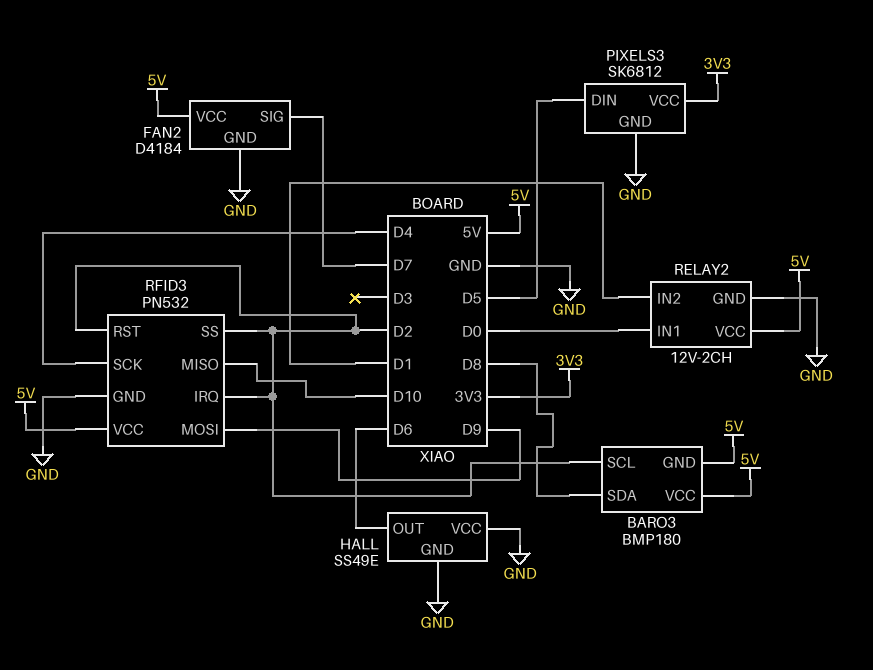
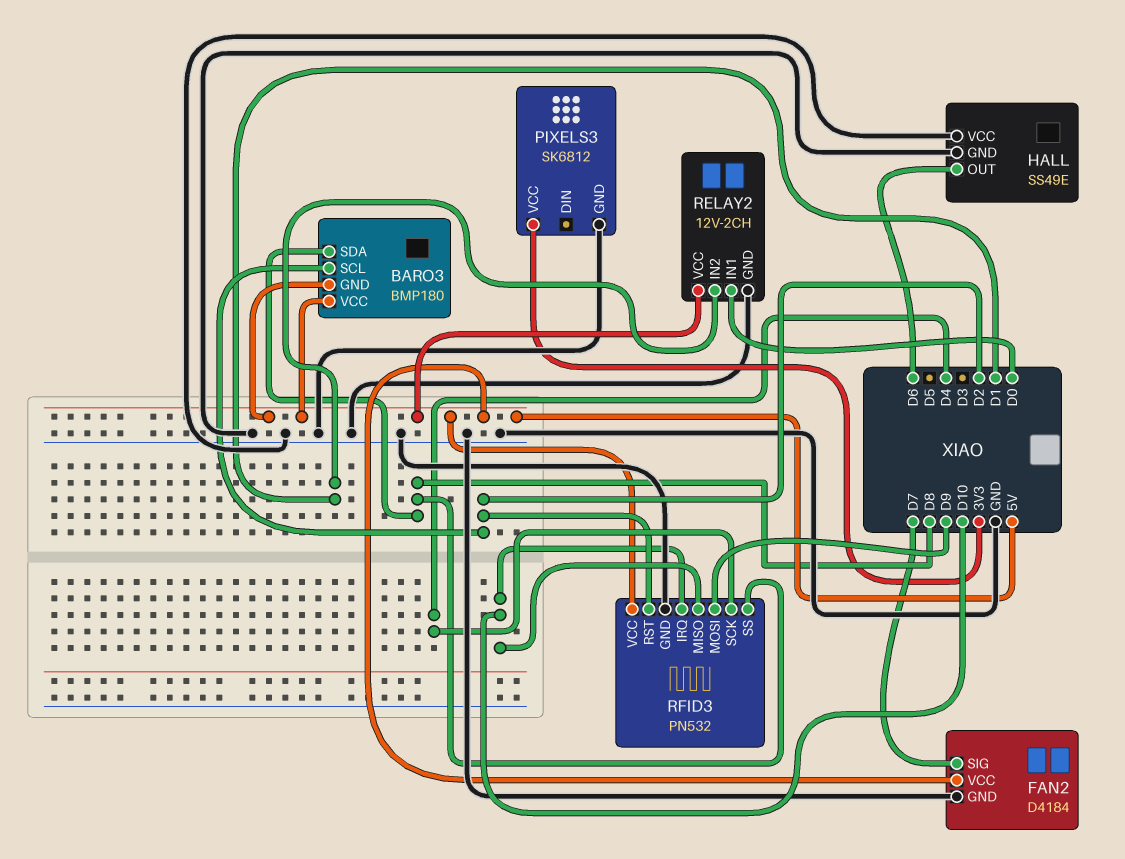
PIXELS3 pin DIN: D5 -> none
RFID3 pin IRQ: D2 -> D10
RFID3 pin SS: D2 -> D8

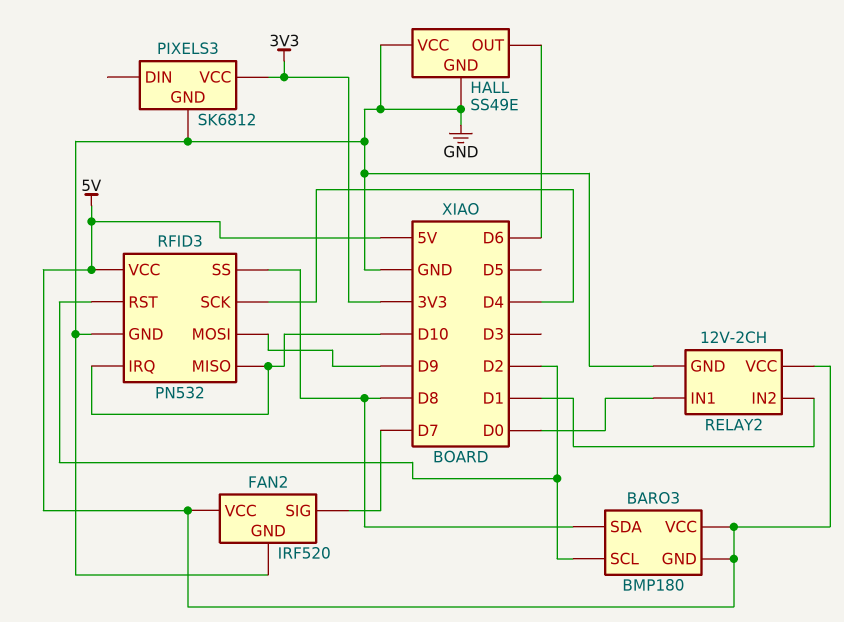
FAN2: D4184 -> IRF520

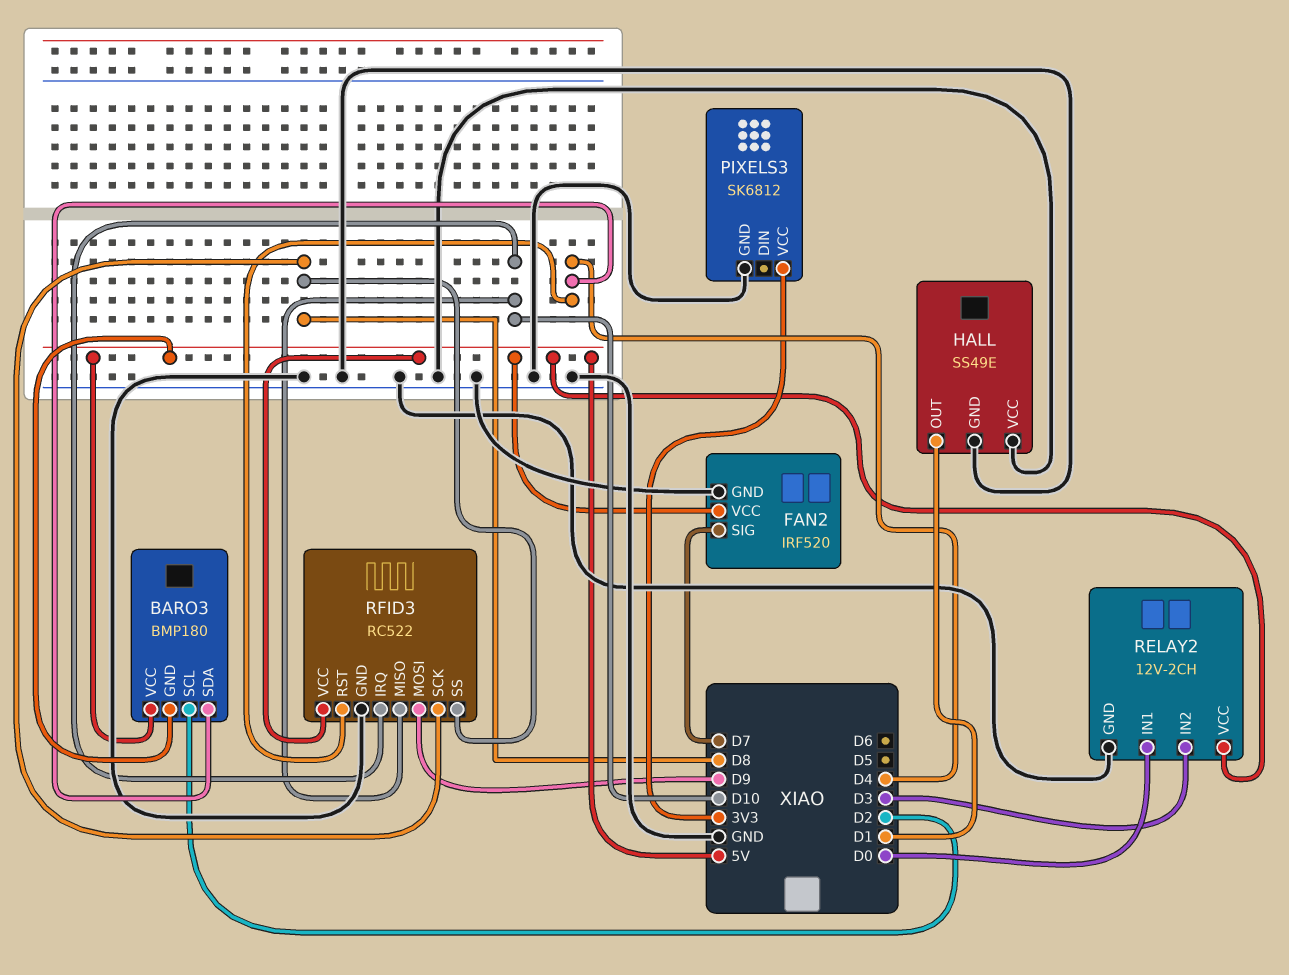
BARO3 pin SDA: D8 -> D4
HALL pin OUT: D6 -> D1
RELAY2 pin IN2: D1 -> D3
RFID3: PN532 -> RC522
RFID3 pin RST: D2 -> D4
RFID3 pin SCK: D4 -> D8

